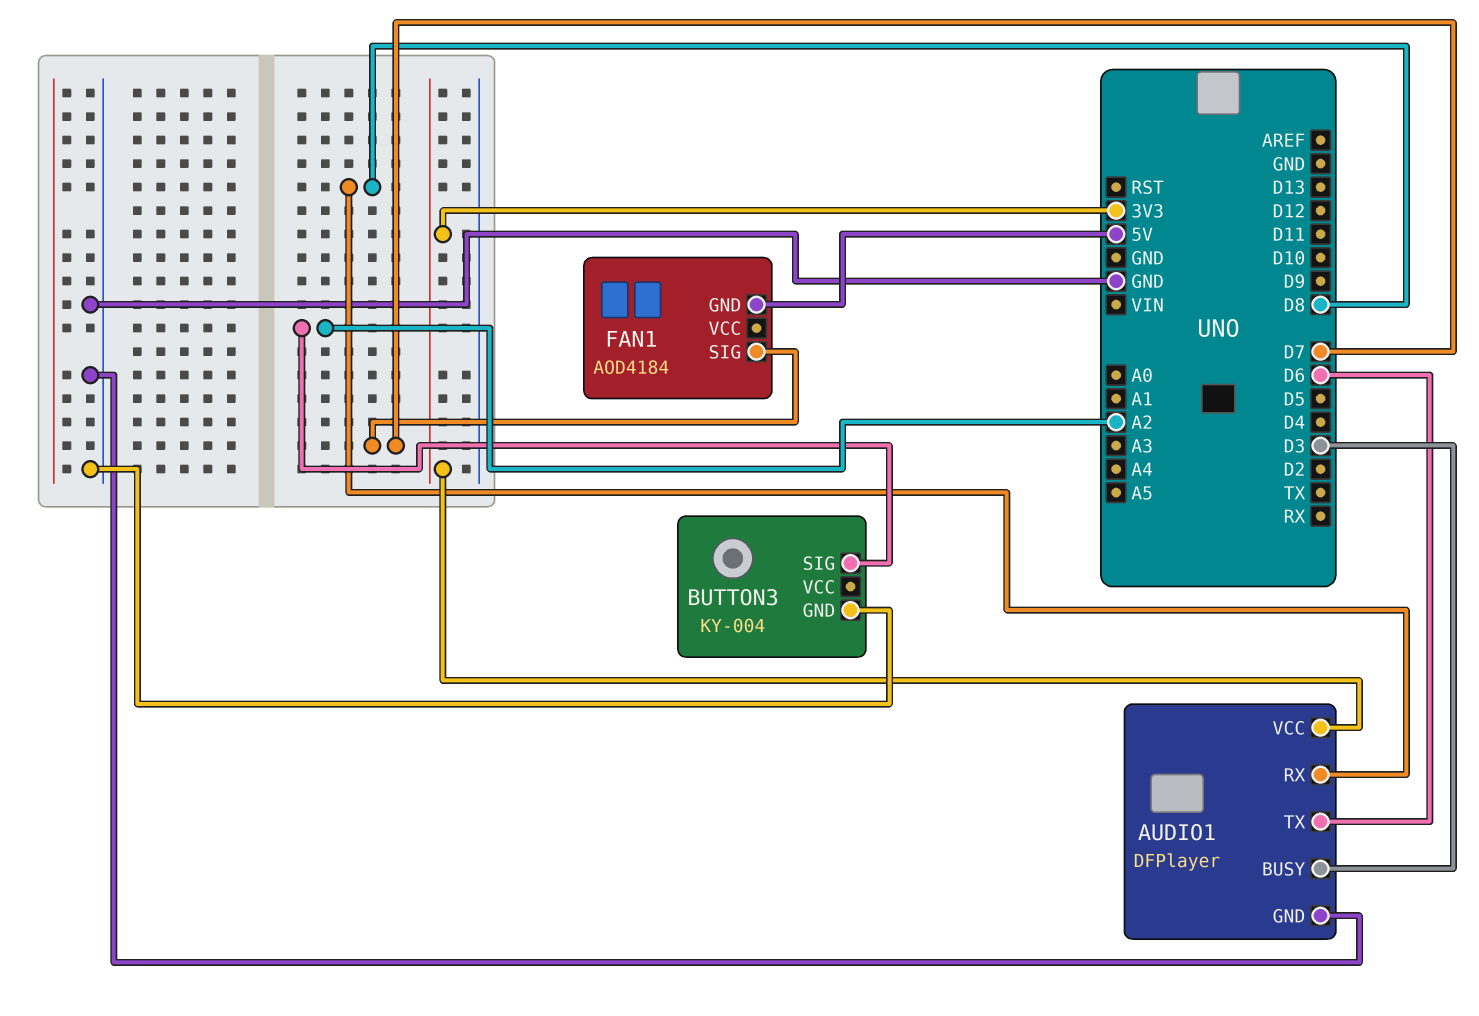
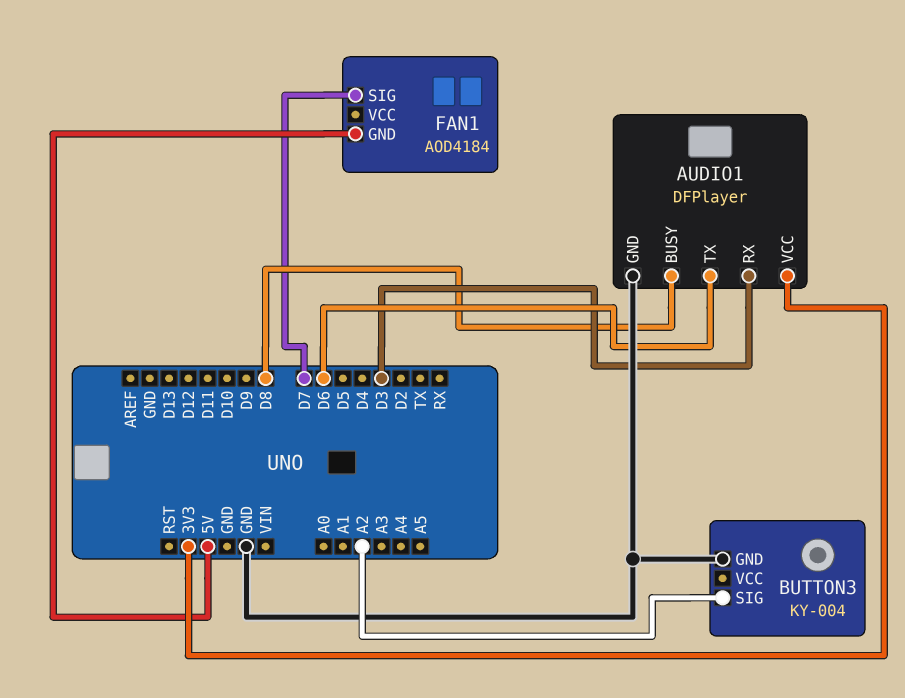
AUDIO1 pin BUSY: D3 -> D8
AUDIO1 pin RX: D8 -> D3

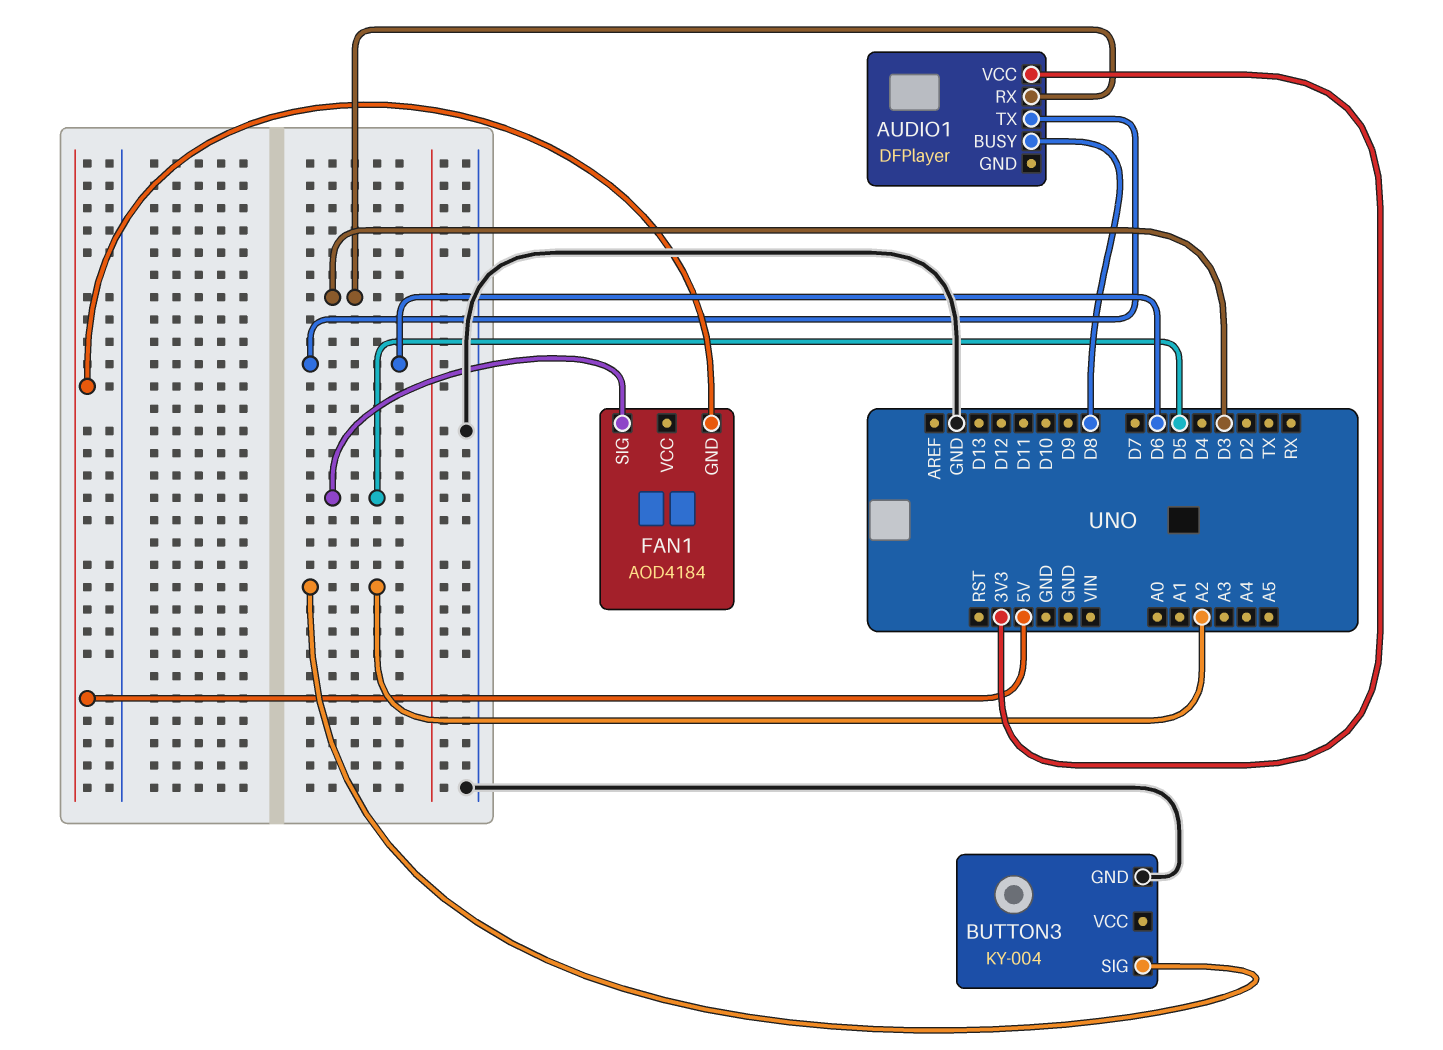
AUDIO1 pin GND: GND -> none
FAN1 pin SIG: D7 -> D5

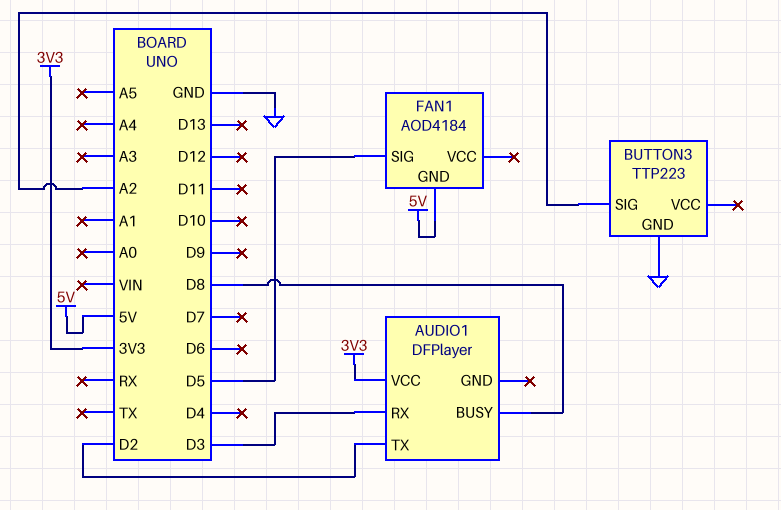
AUDIO1 pin TX: D6 -> D2
BUTTON3: KY-004 -> TTP223

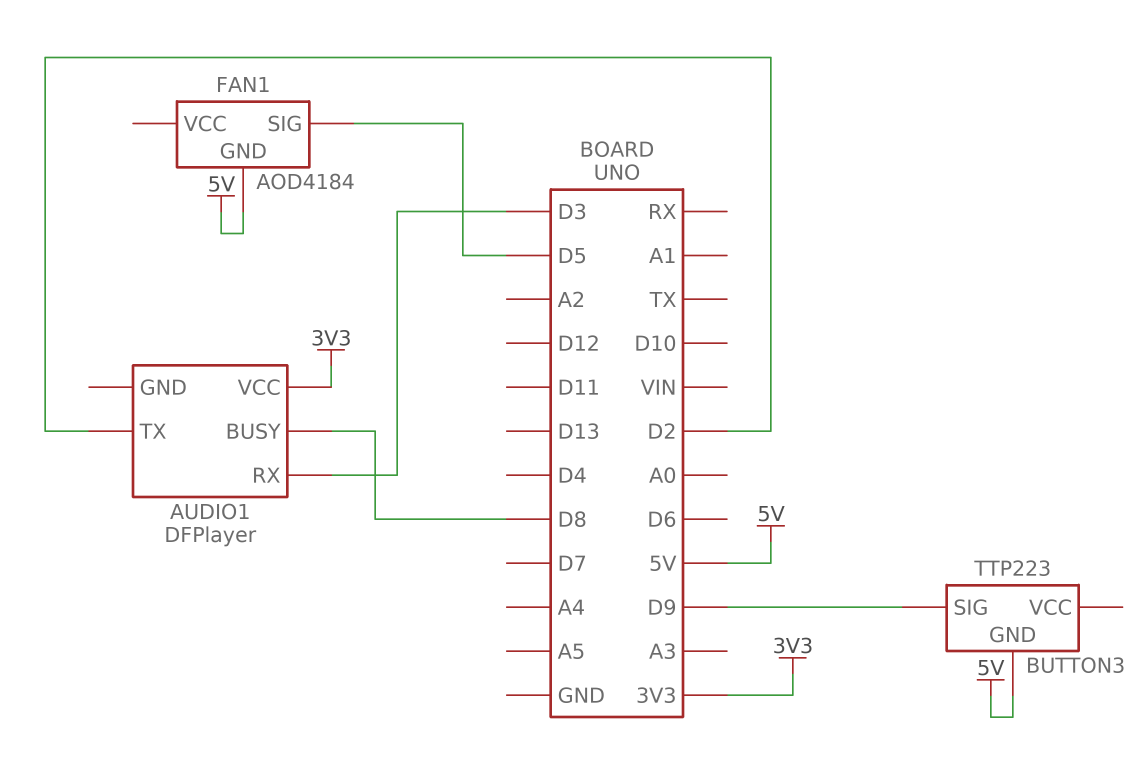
BUTTON3 pin GND: GND -> 5V
BUTTON3 pin SIG: A2 -> D9

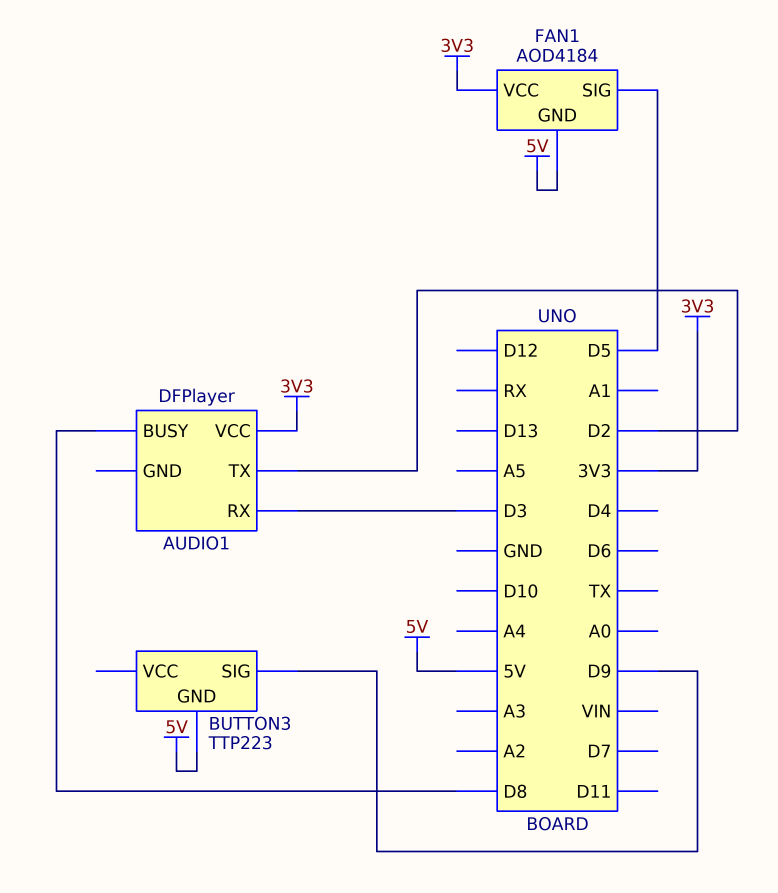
FAN1 pin VCC: none -> 3V3

